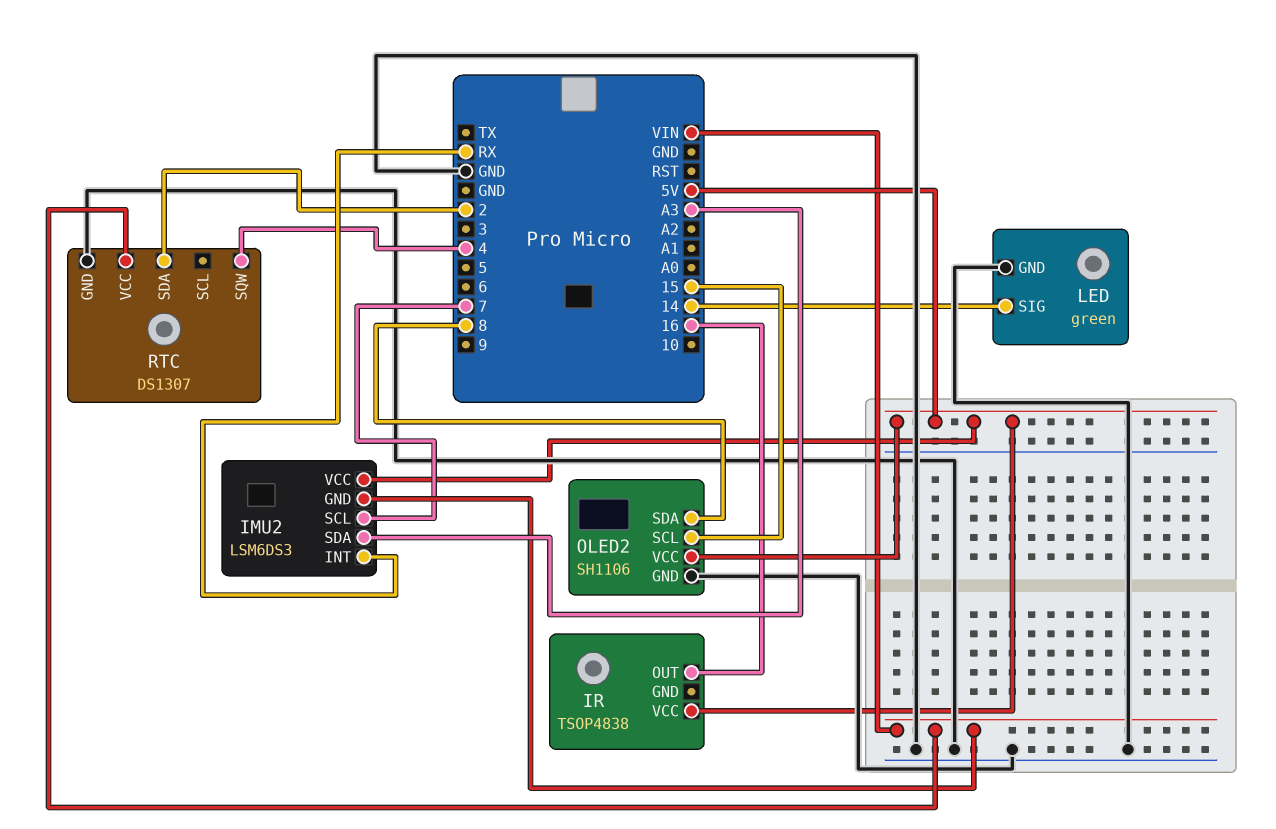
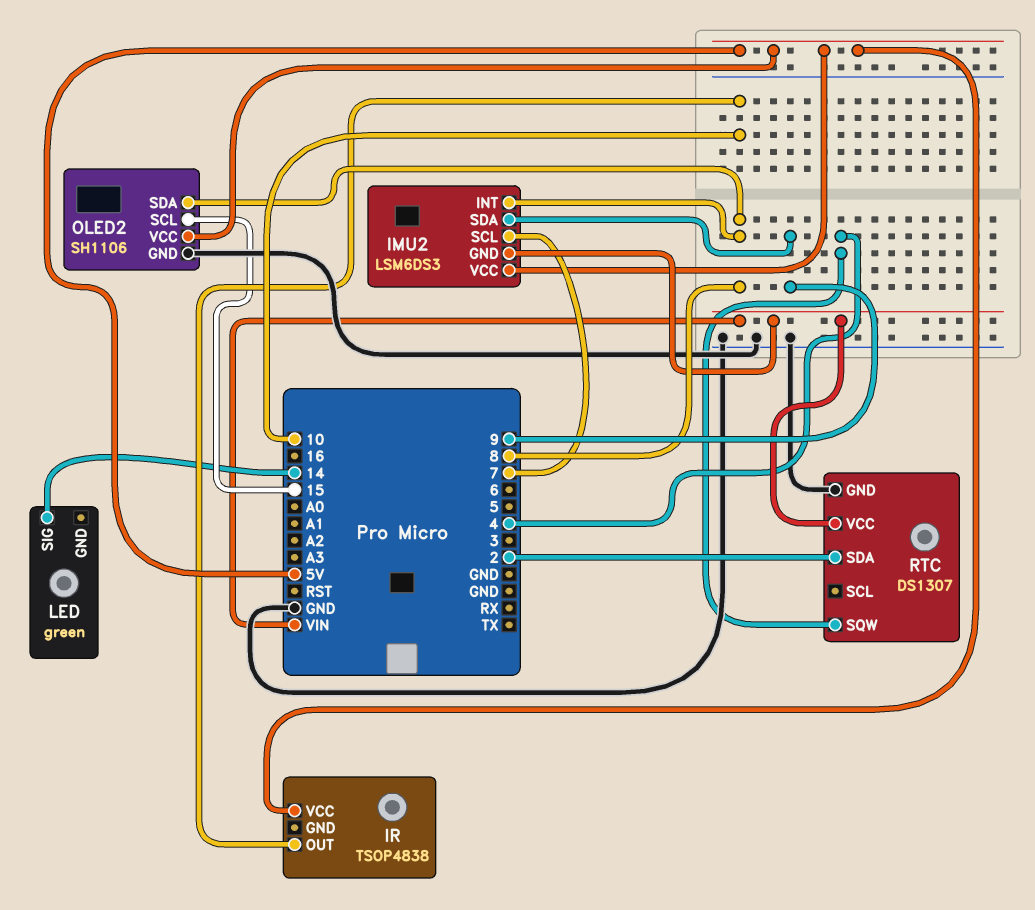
IMU2 pin INT: RX -> 8
IMU2 pin SDA: A3 -> 9
IR pin OUT: 16 -> 10
LED pin GND: GND -> none

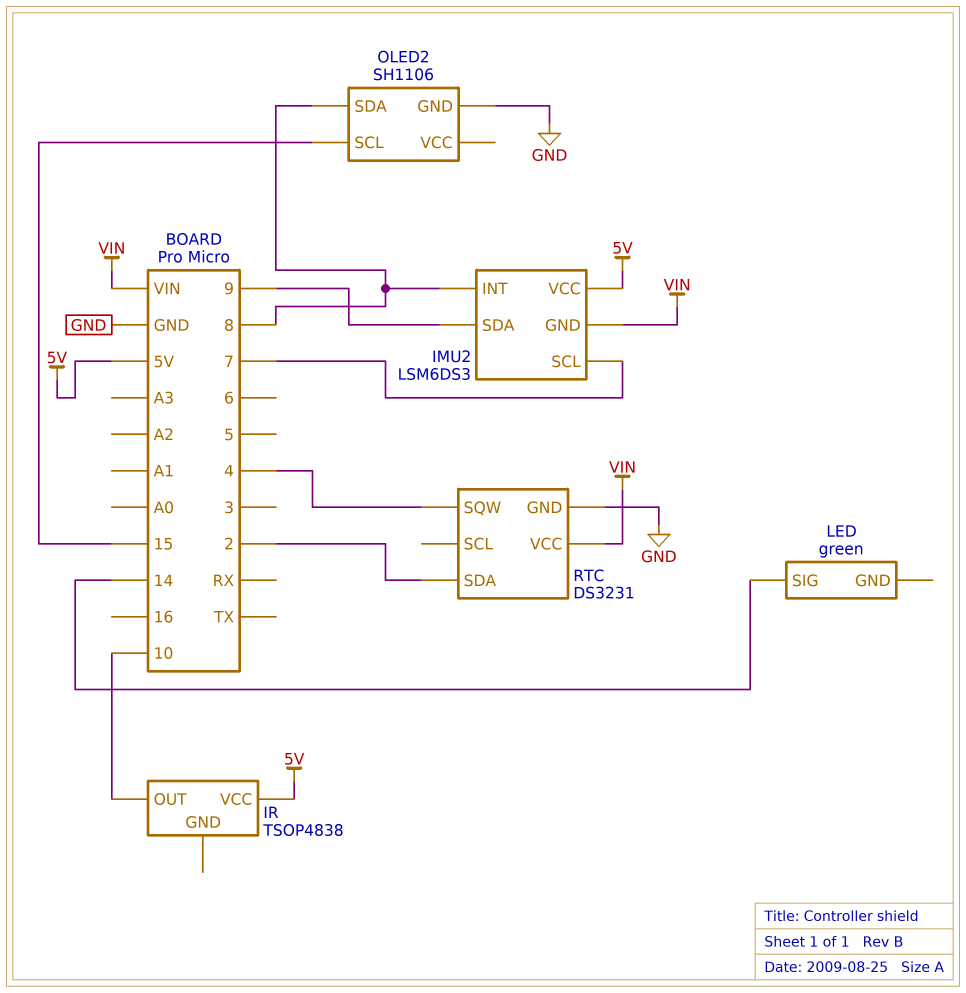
OLED2 pin VCC: 5V -> none
RTC: DS1307 -> DS3231

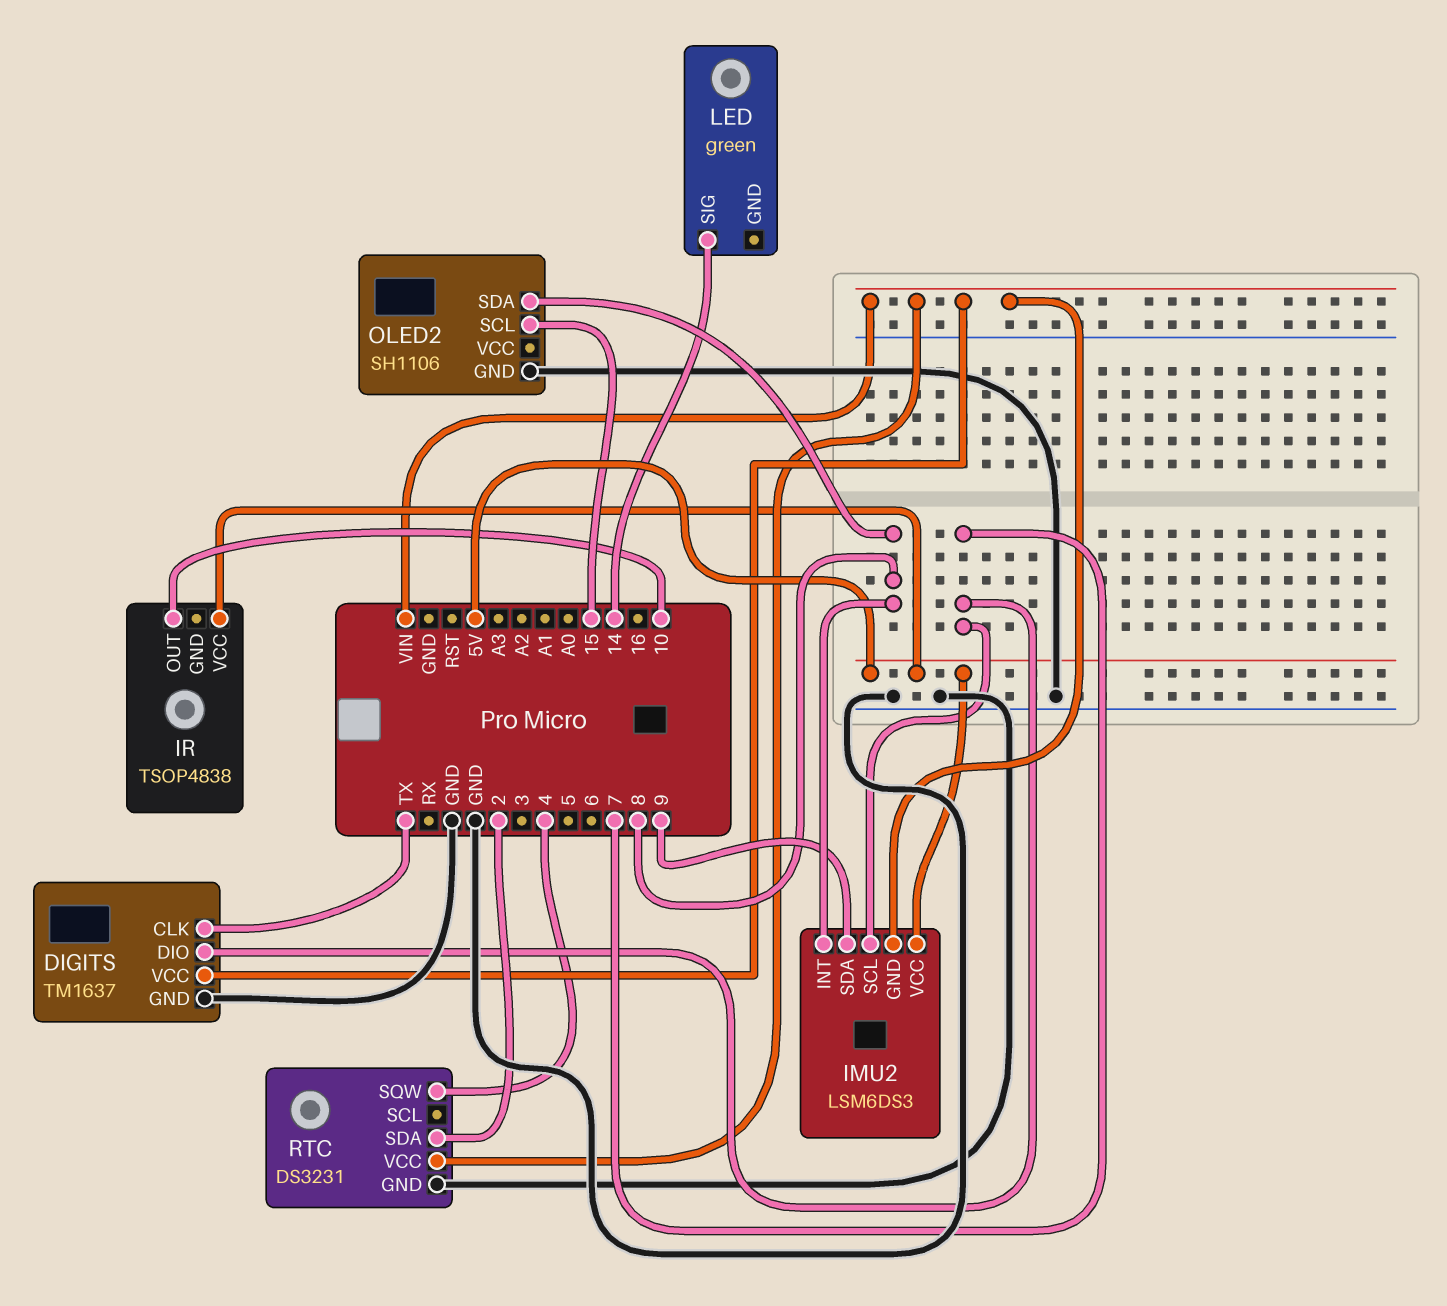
DIGITS: none -> TM1637
DIGITS pin CLK: none -> TX
DIGITS pin DIO: none -> 7
DIGITS pin GND: none -> GND
DIGITS pin VCC: none -> VIN

